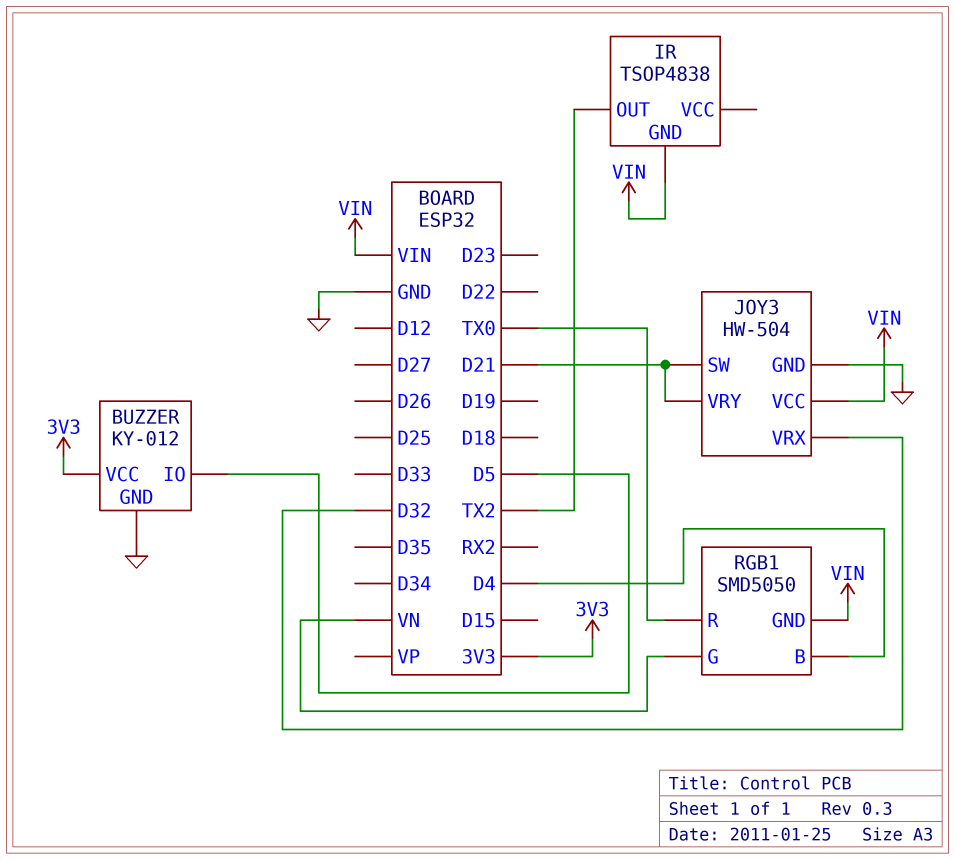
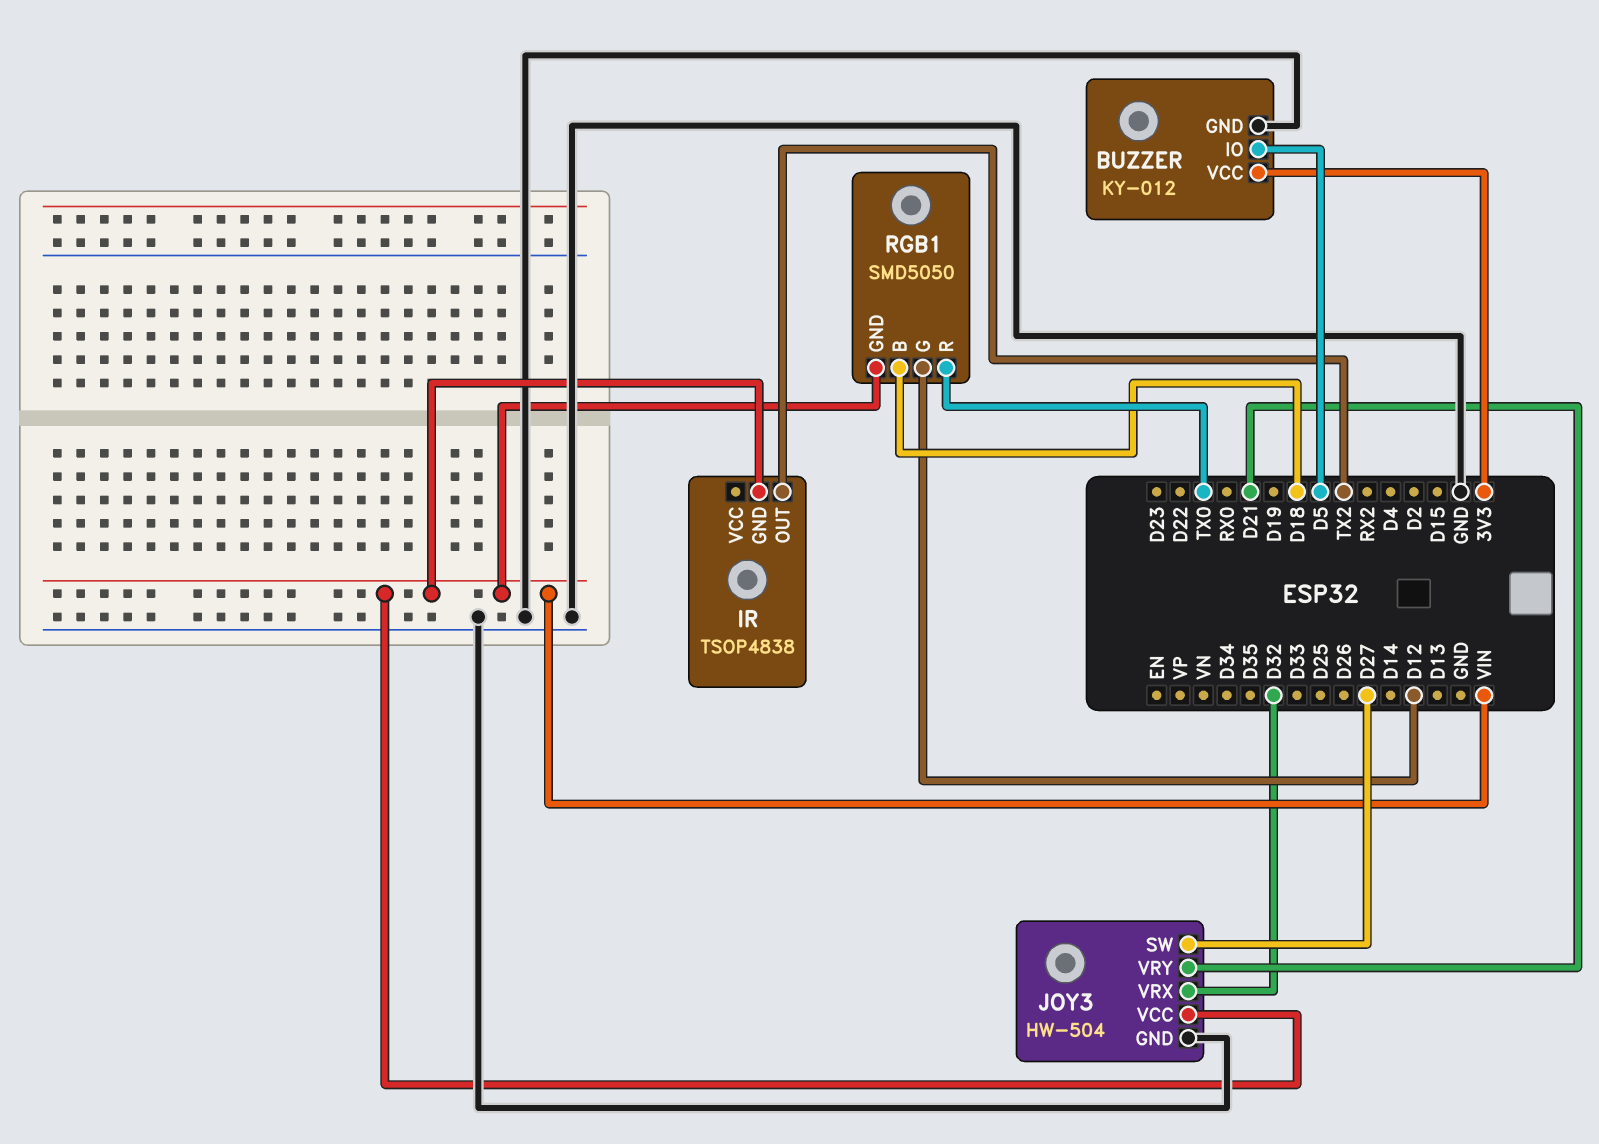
JOY3 pin SW: D21 -> D27
RGB1 pin B: D4 -> D18
RGB1 pin G: VN -> D12

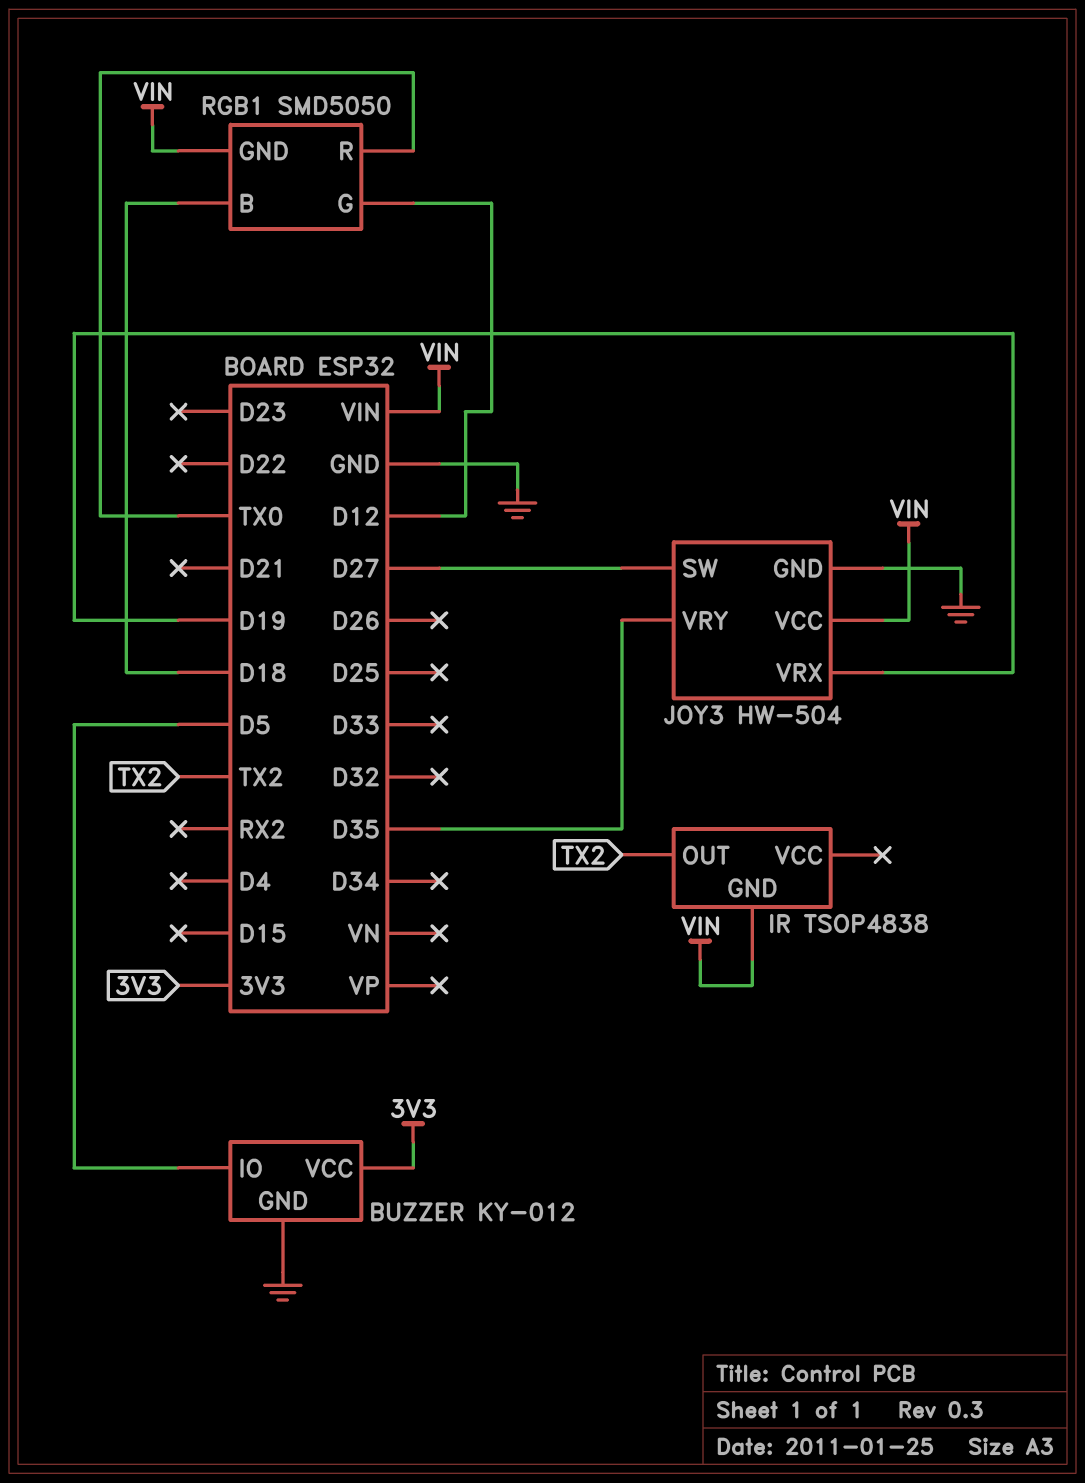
JOY3 pin VRX: D32 -> D19
JOY3 pin VRY: D21 -> D35

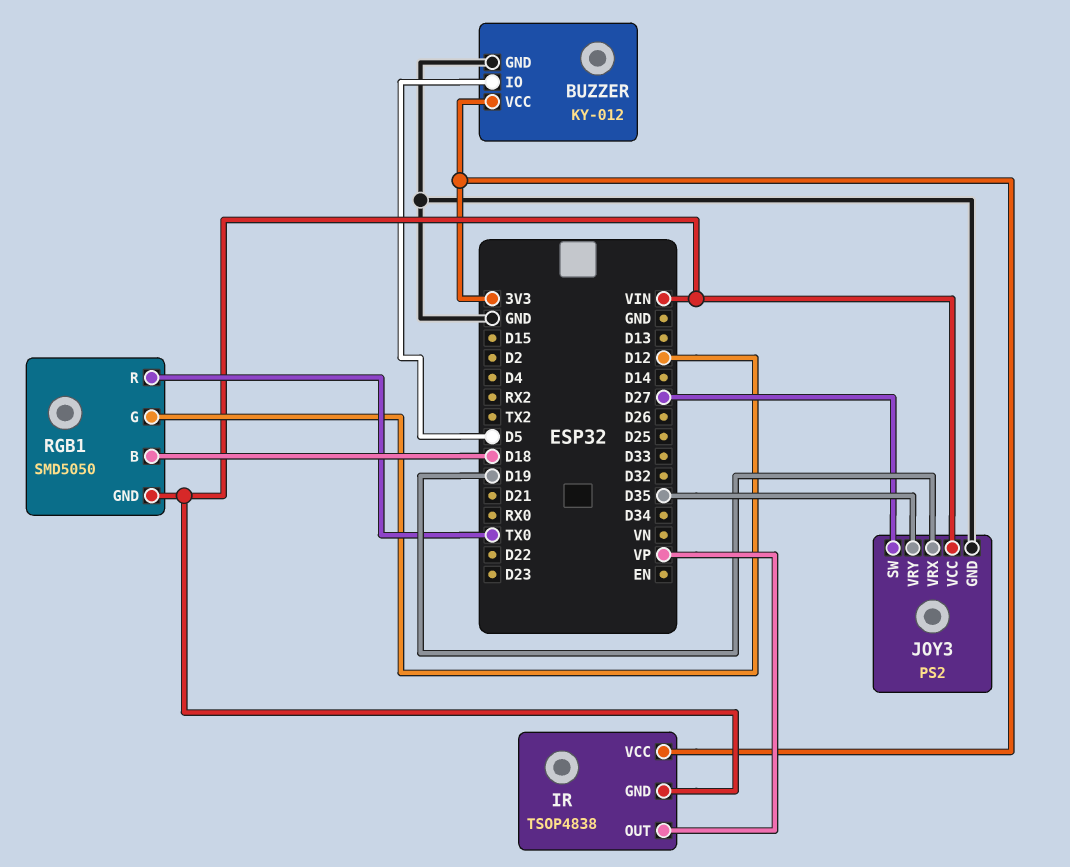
IR pin OUT: TX2 -> VP
IR pin VCC: none -> 3V3
JOY3: HW-504 -> PS2

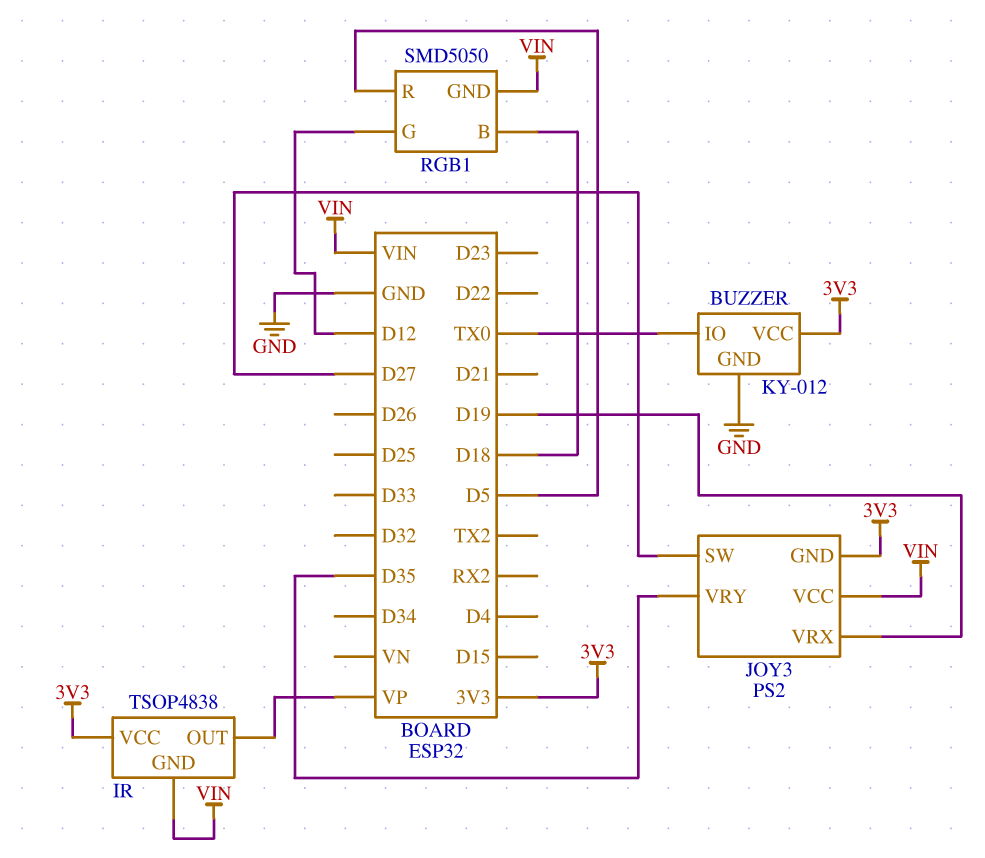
BUZZER pin IO: D5 -> TX0
JOY3 pin GND: GND -> 3V3
RGB1 pin R: TX0 -> D5

